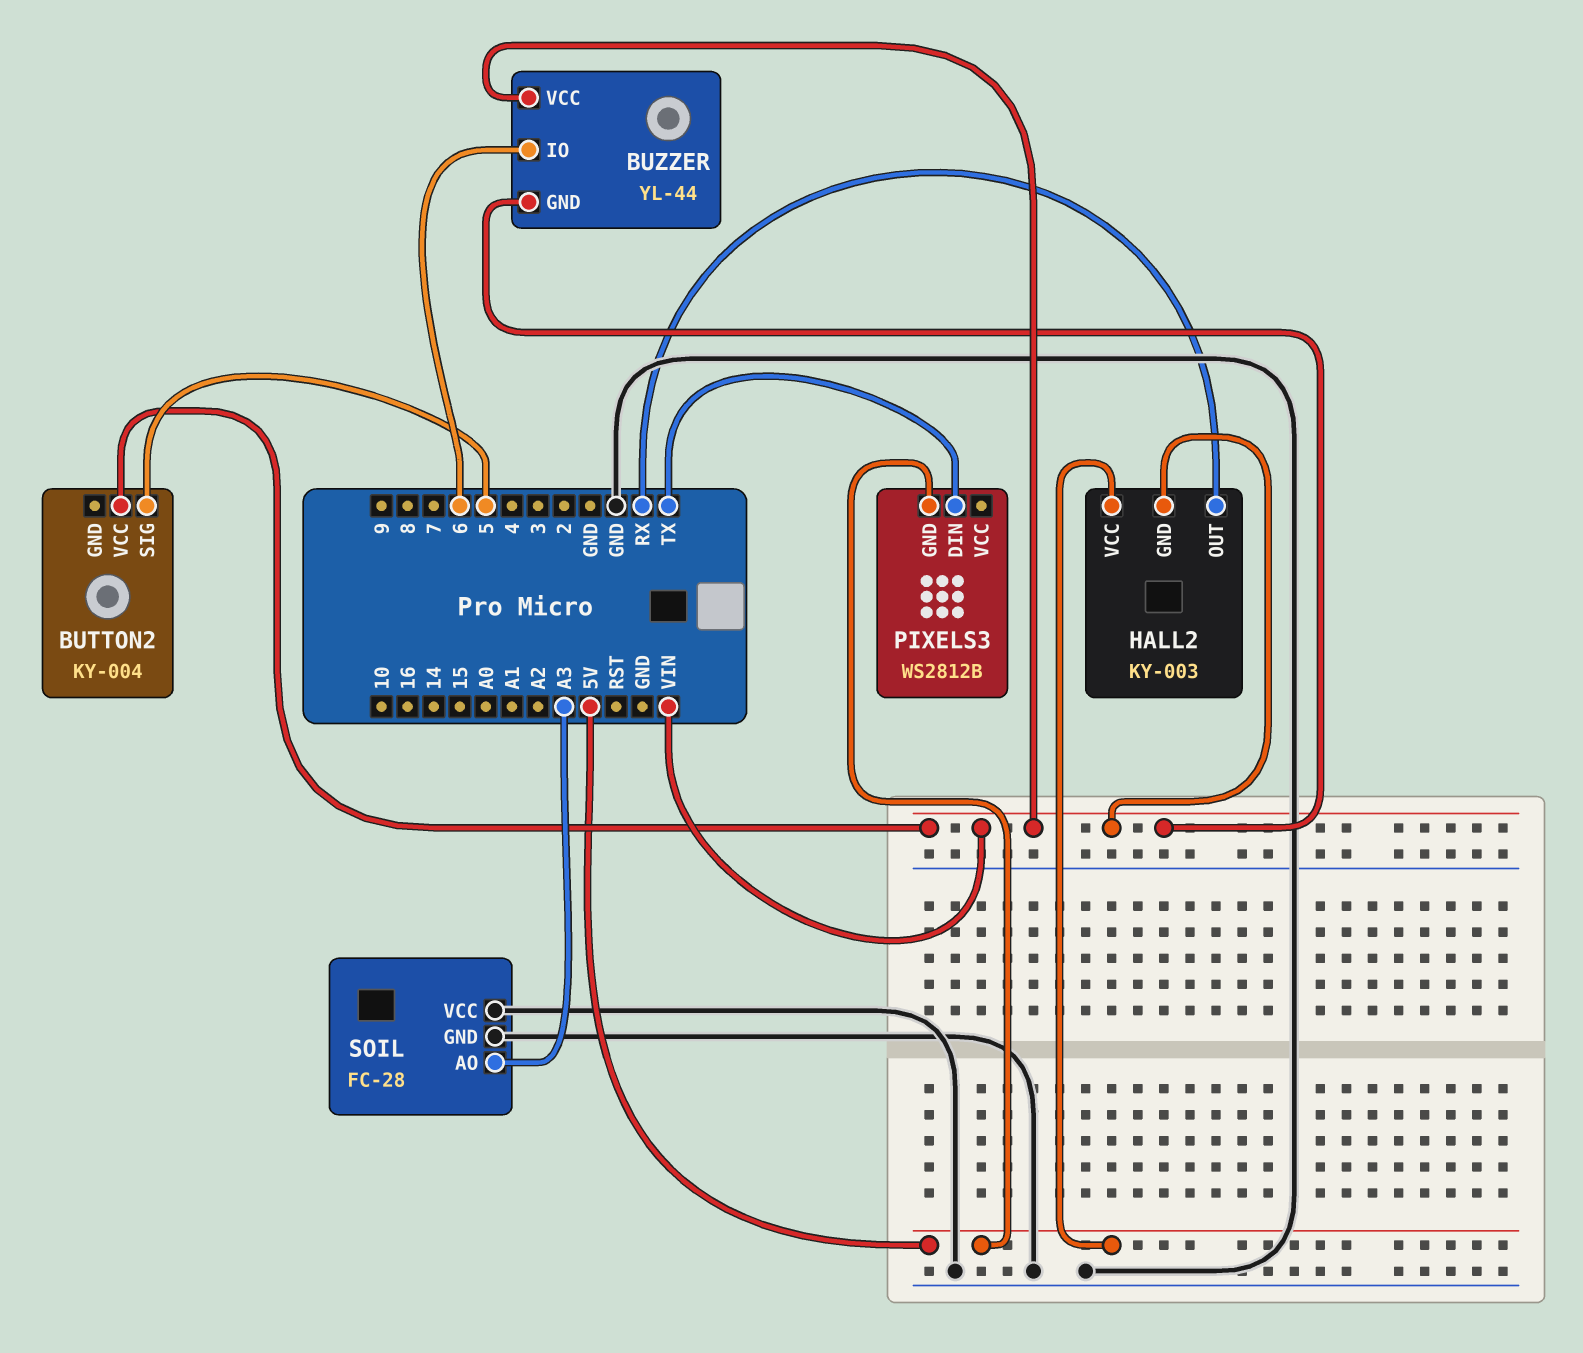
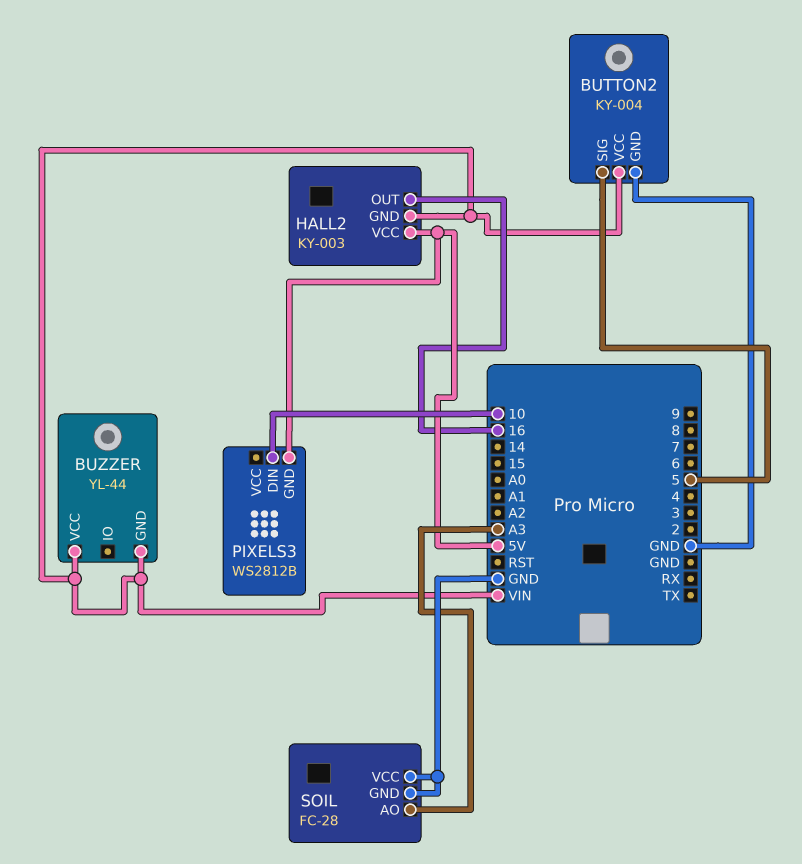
BUTTON2 pin GND: none -> GND
BUZZER pin IO: 6 -> none
HALL2 pin OUT: RX -> 16
PIXELS3 pin DIN: TX -> 10

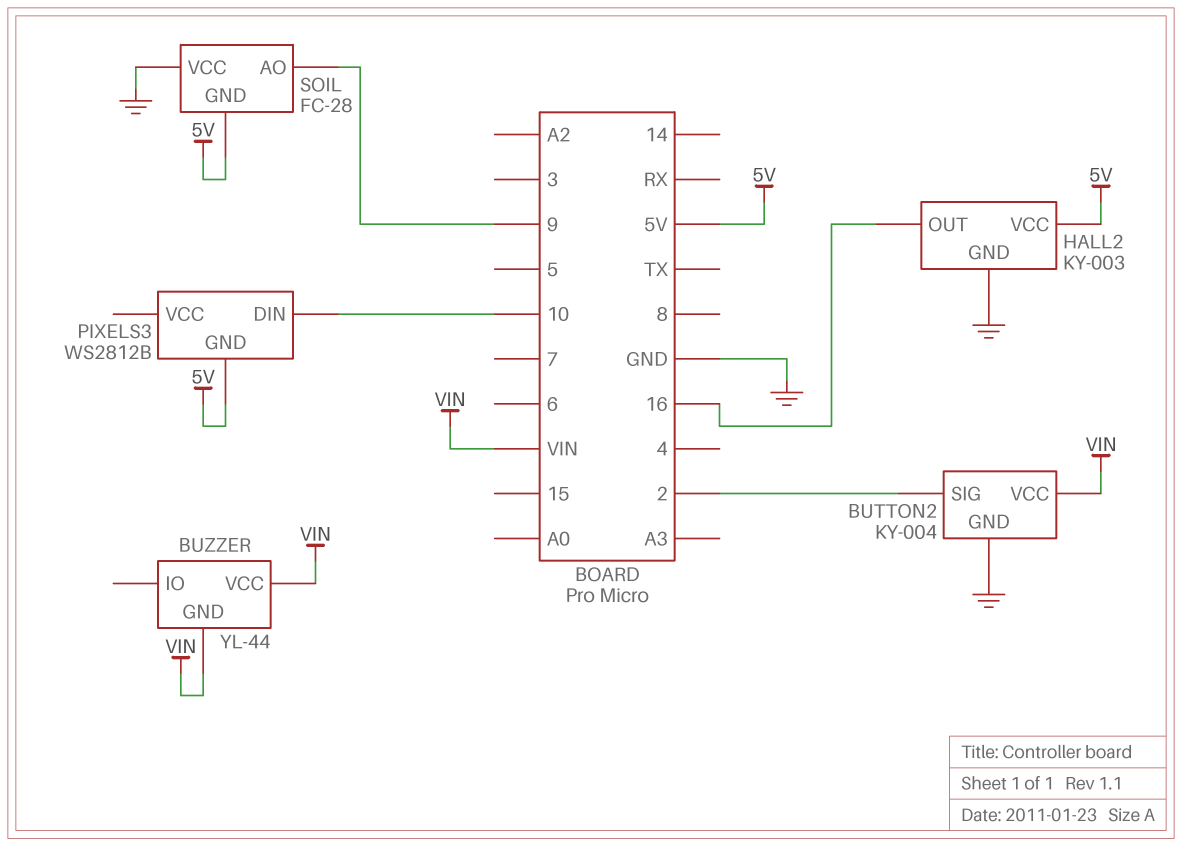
BUTTON2 pin SIG: 5 -> 2
HALL2 pin GND: VIN -> GND
SOIL pin AO: A3 -> 9
SOIL pin GND: GND -> 5V

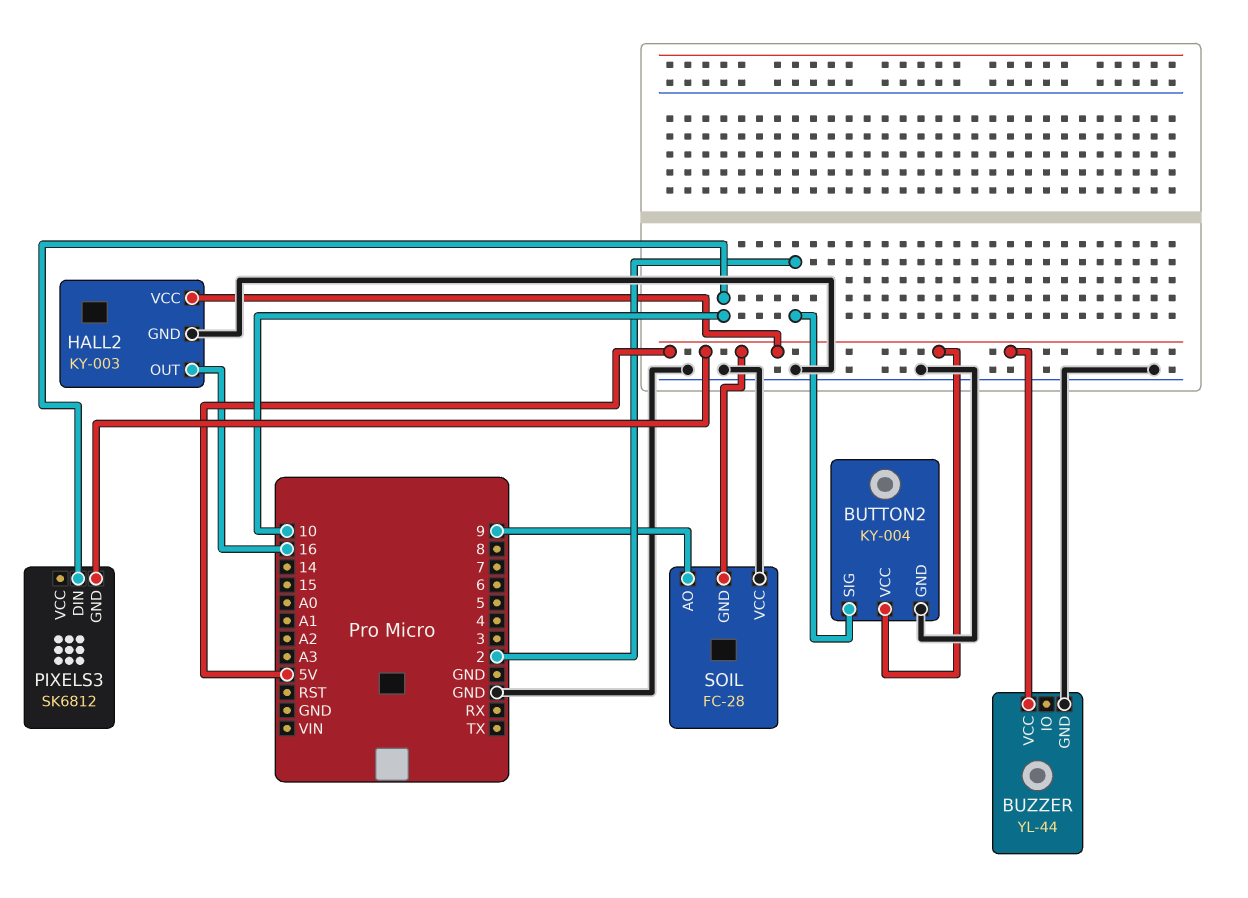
BUTTON2 pin VCC: VIN -> 5V
BUZZER pin GND: VIN -> GND
BUZZER pin VCC: VIN -> 5V
PIXELS3: WS2812B -> SK6812

